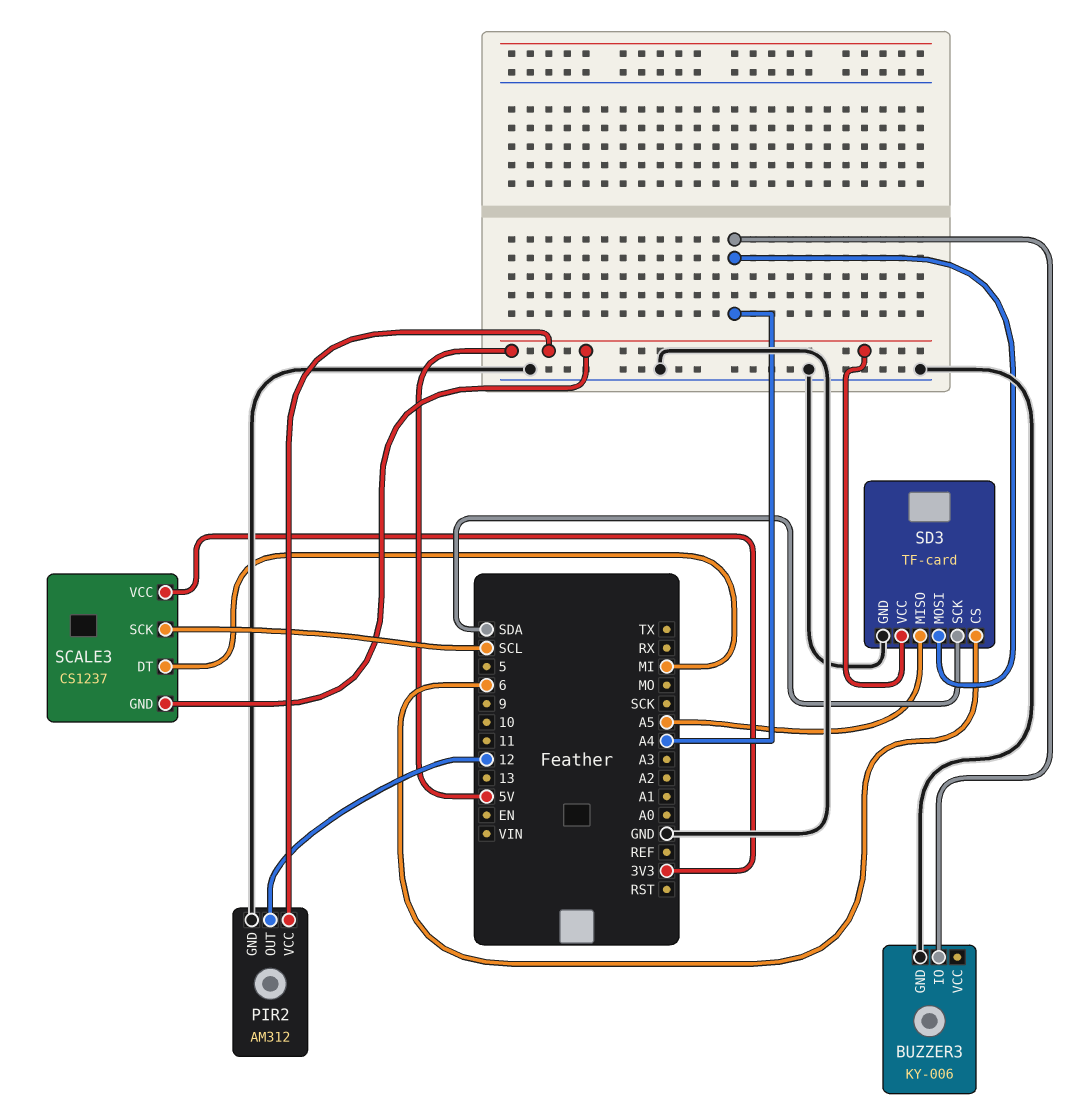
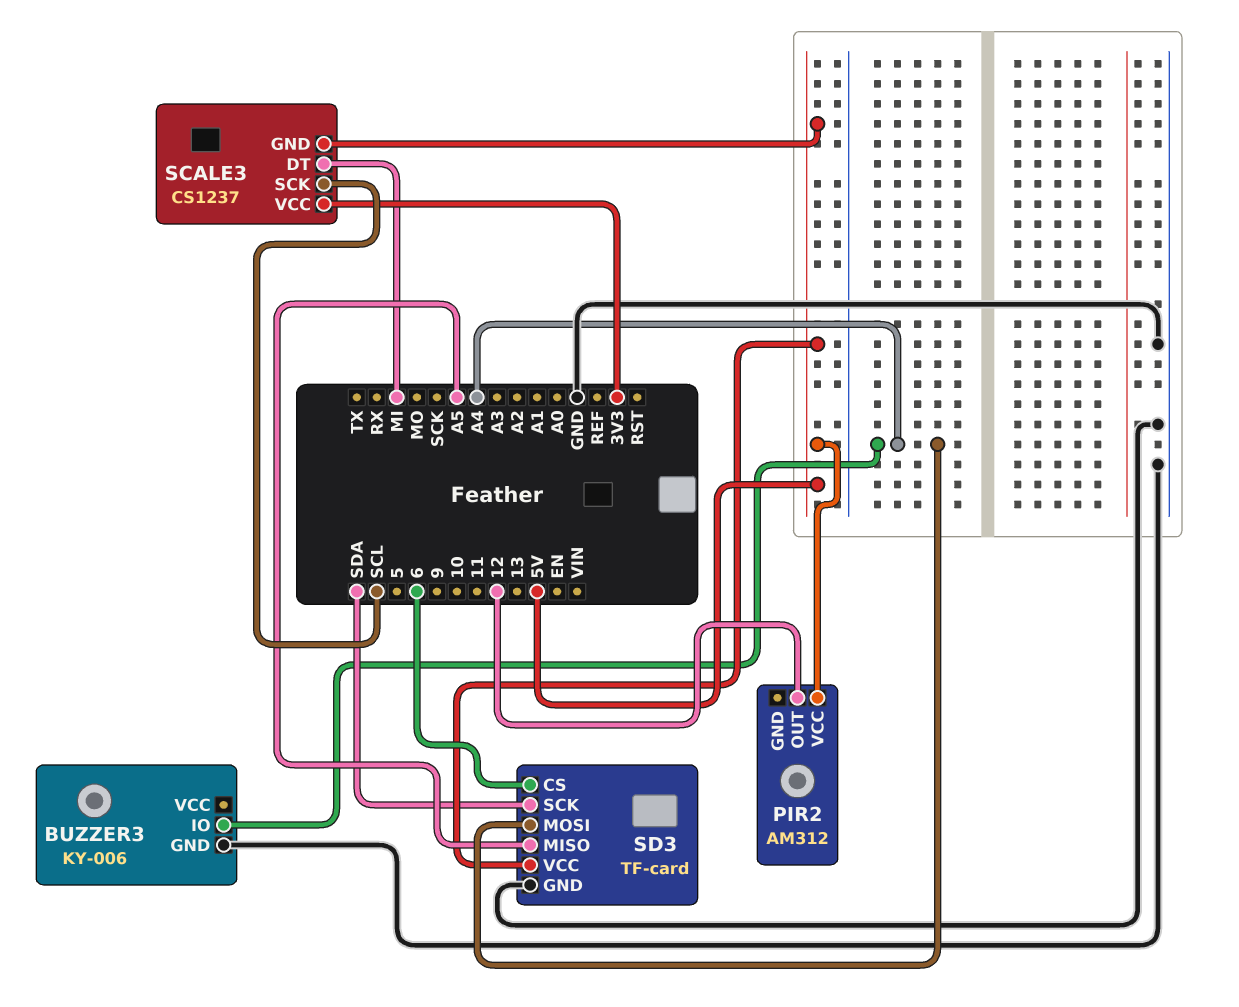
PIR2 pin GND: GND -> none

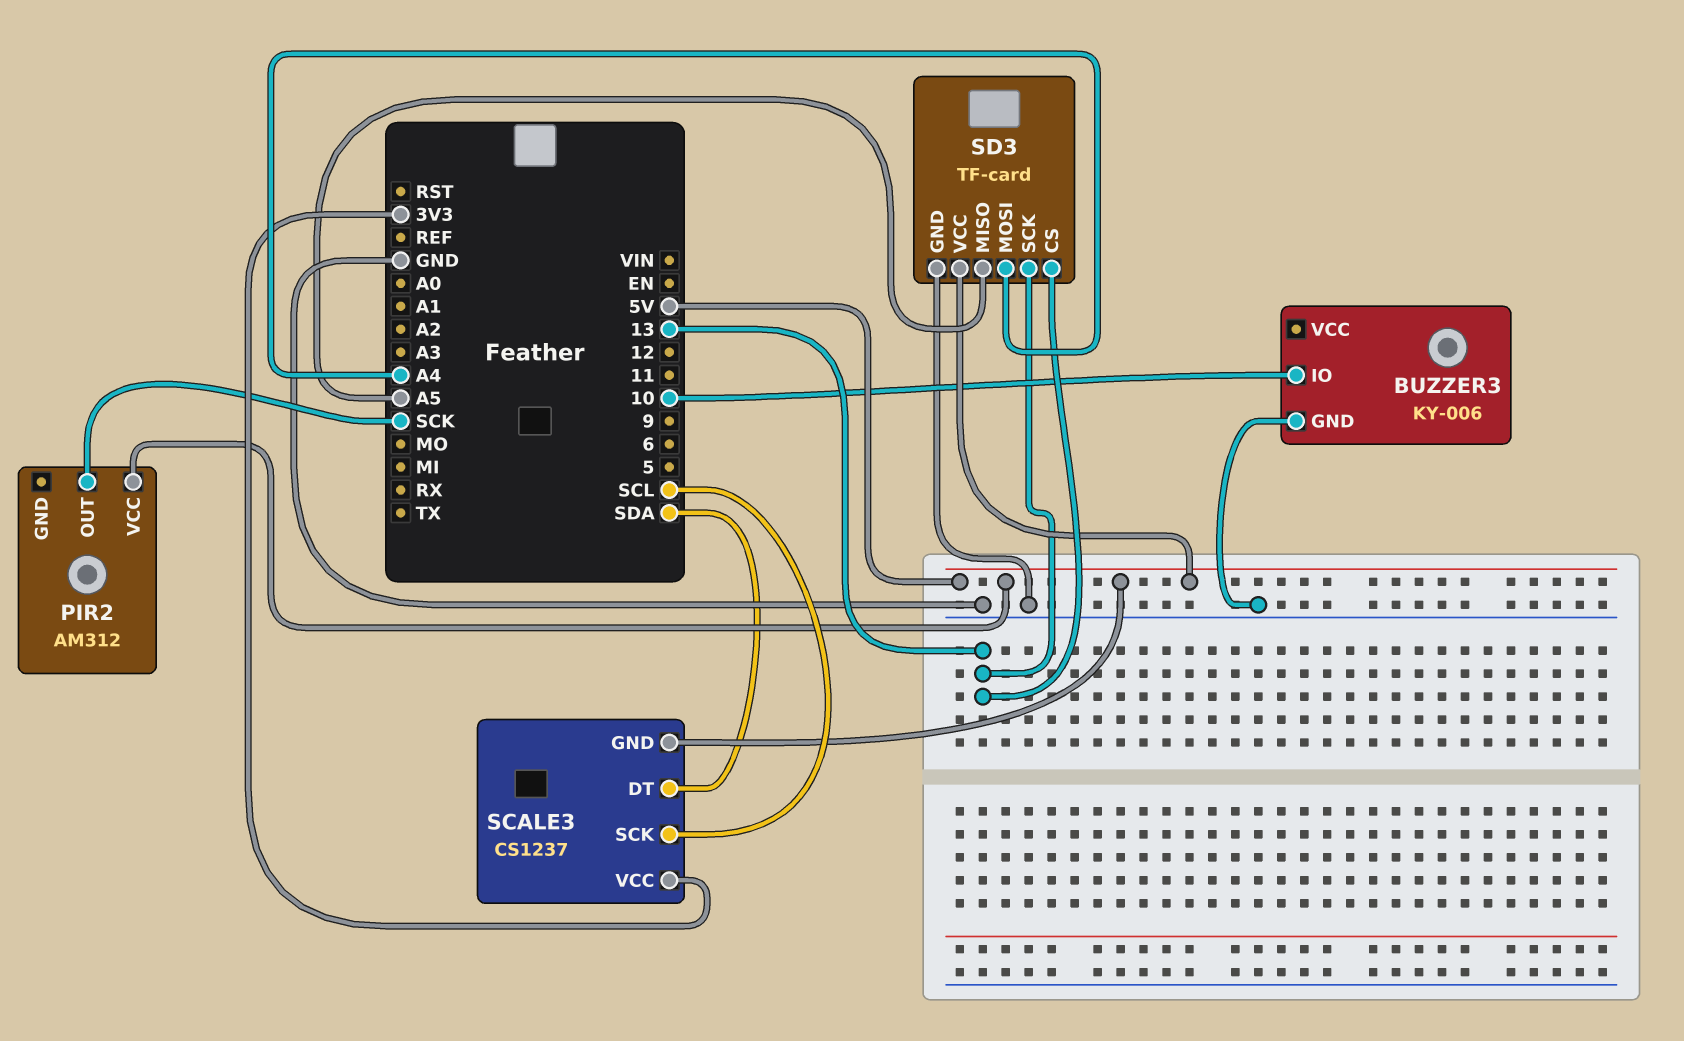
BUZZER3 pin IO: A4 -> 10
PIR2 pin OUT: 12 -> SCK
SCALE3 pin DT: MI -> SDA
SD3 pin CS: 6 -> 13
SD3 pin SCK: SDA -> 13

